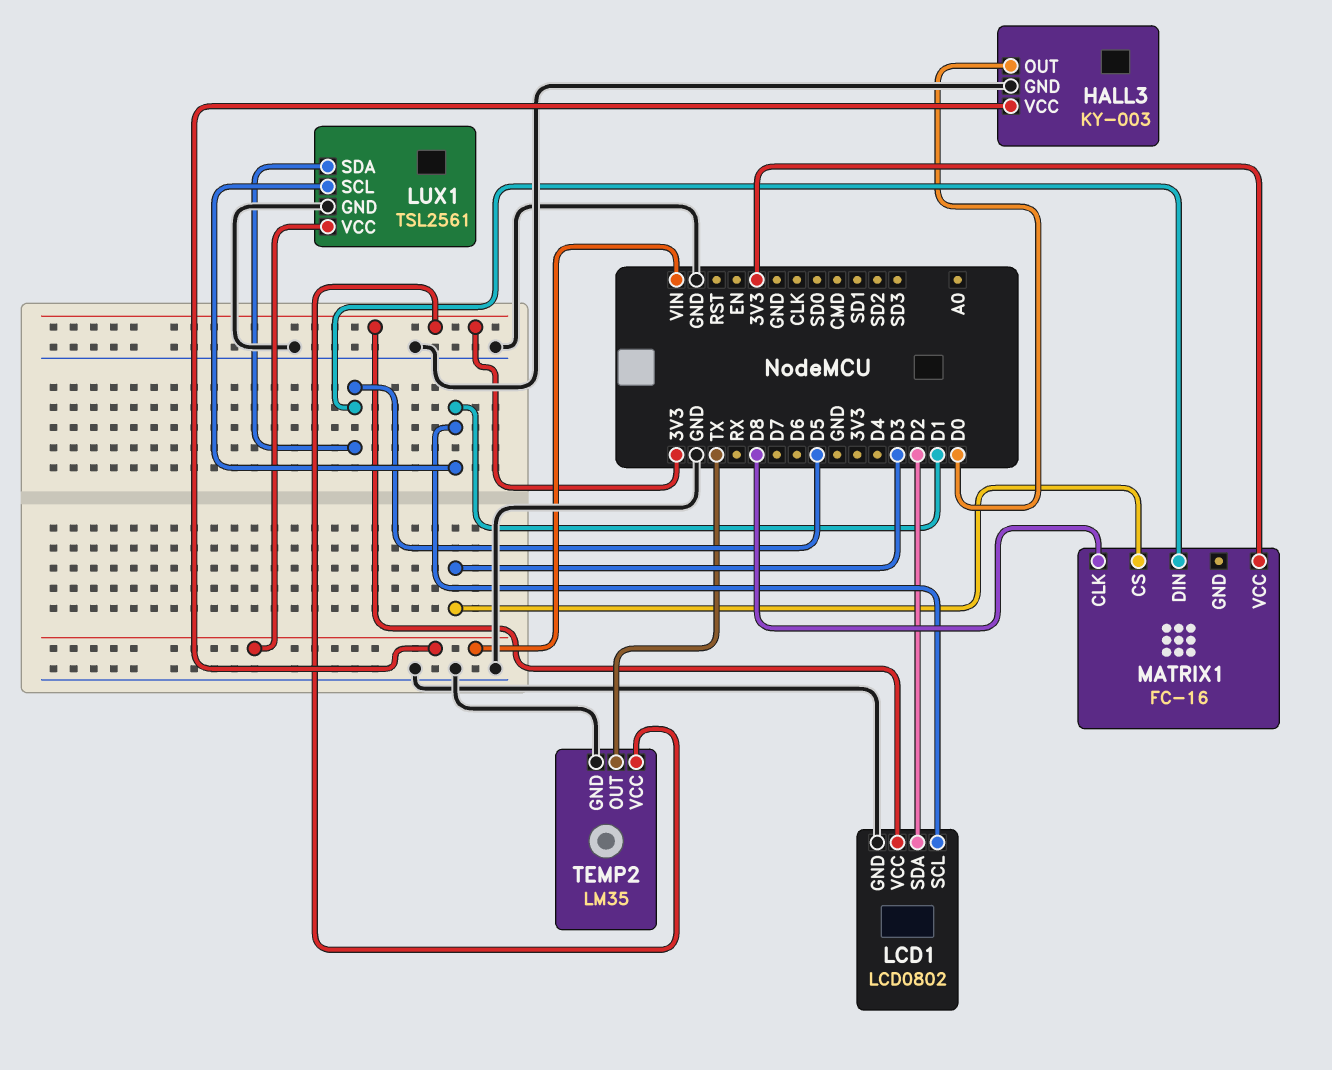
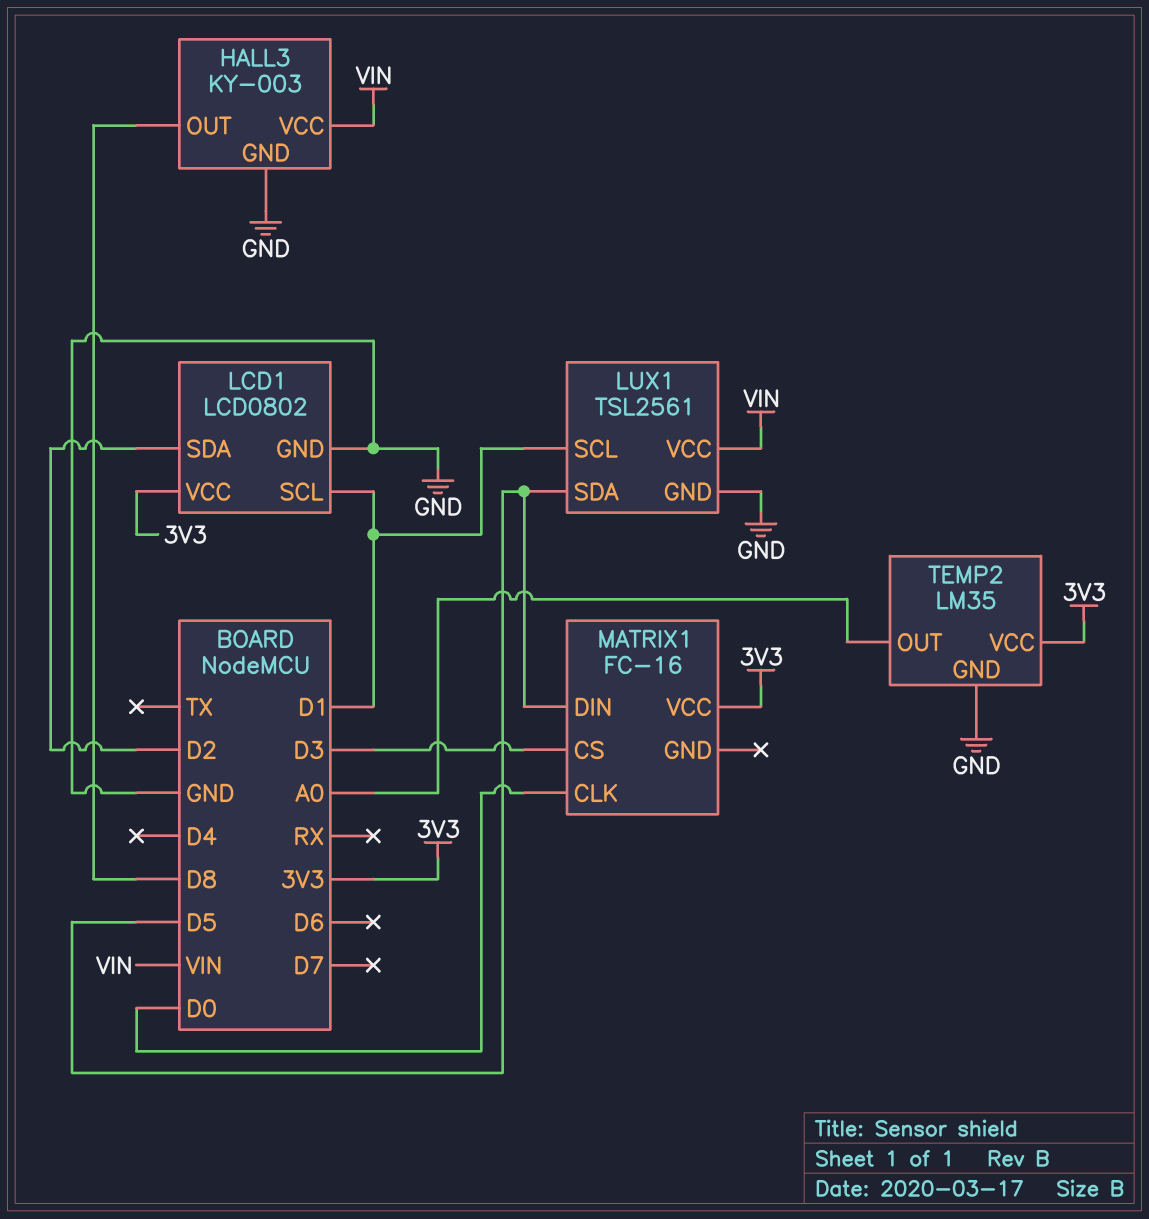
HALL3 pin OUT: D0 -> D8
MATRIX1 pin CLK: D8 -> D0
TEMP2 pin OUT: TX -> A0

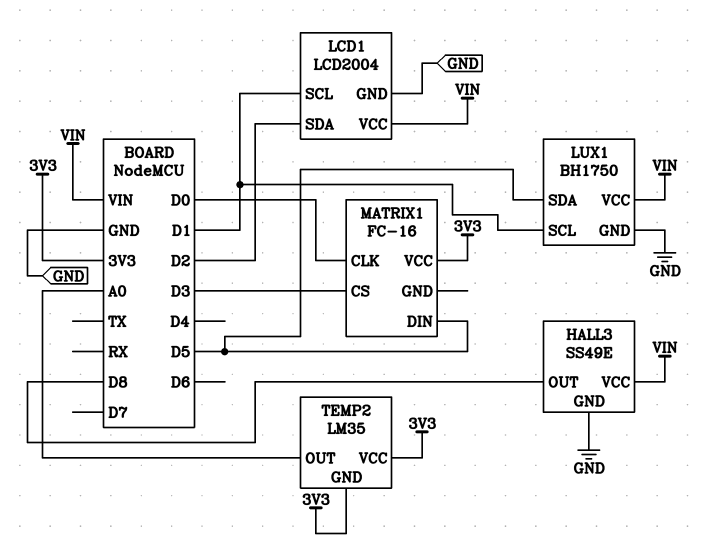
HALL3: KY-003 -> SS49E
LCD1: LCD0802 -> LCD2004
LCD1 pin VCC: 3V3 -> VIN
LUX1: TSL2561 -> BH1750
TEMP2 pin GND: GND -> 3V3

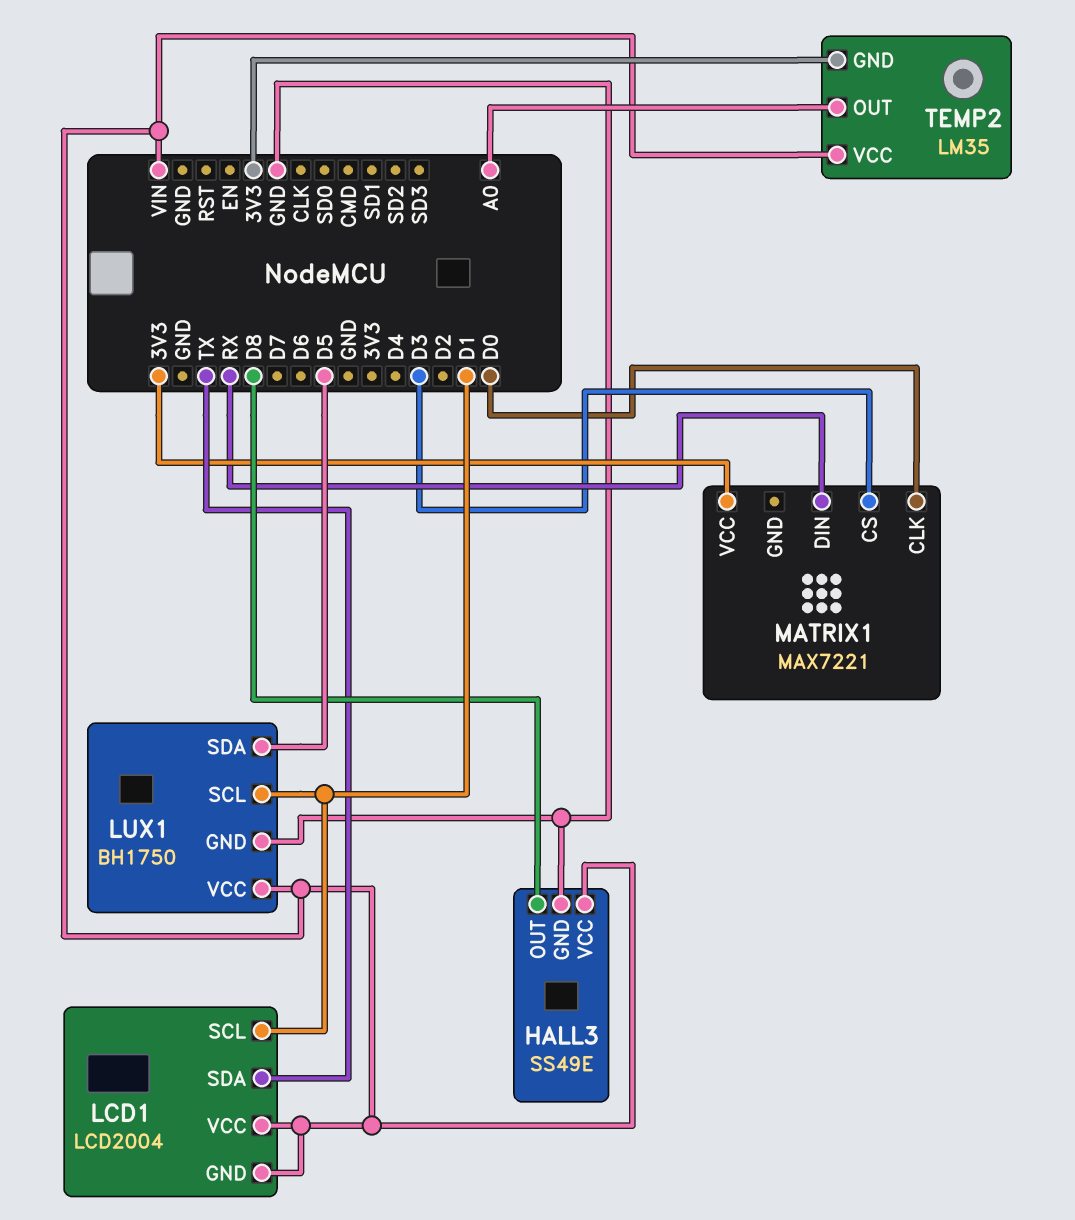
LCD1 pin GND: GND -> VIN
LCD1 pin SDA: D2 -> TX
MATRIX1: FC-16 -> MAX7221
MATRIX1 pin DIN: D5 -> RX
TEMP2 pin VCC: 3V3 -> VIN

